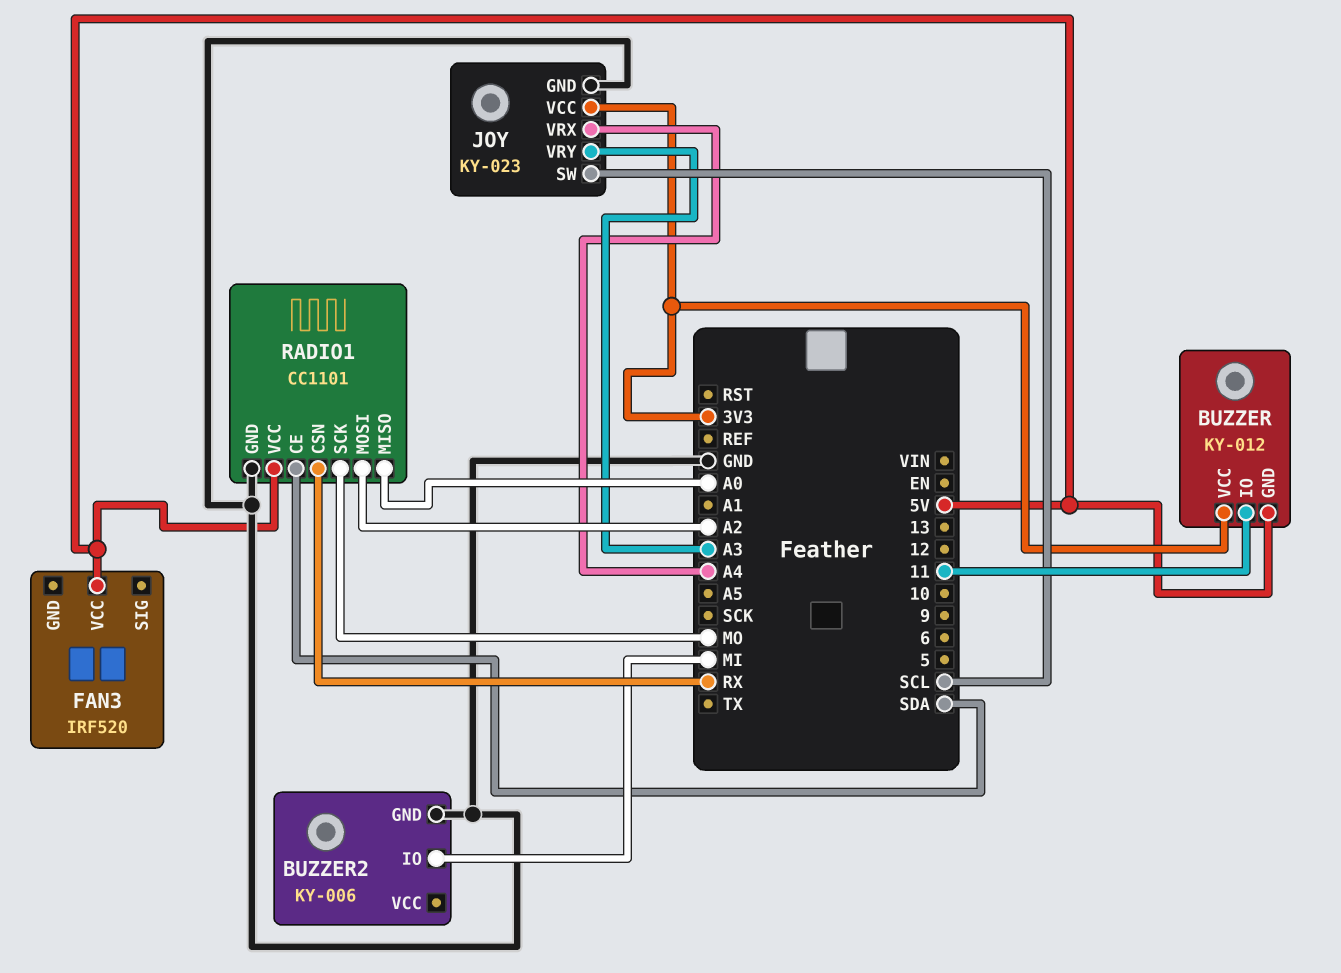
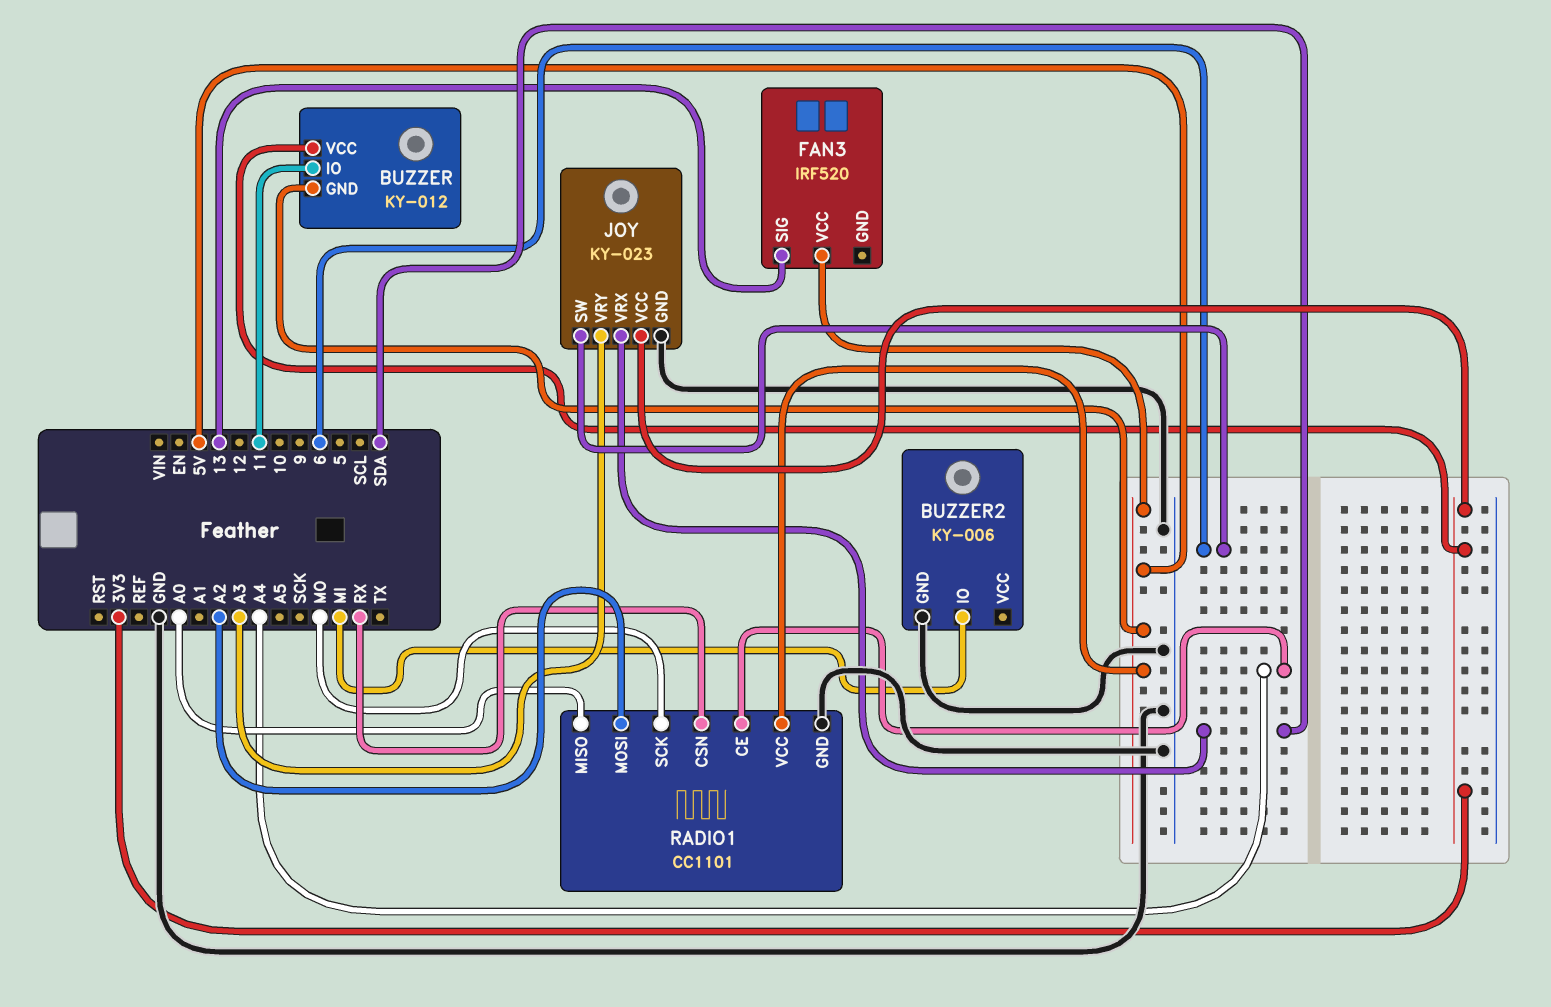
FAN3 pin SIG: none -> 13
JOY pin SW: SCL -> 6
JOY pin VRX: A4 -> SDA
RADIO1 pin CE: SDA -> A4

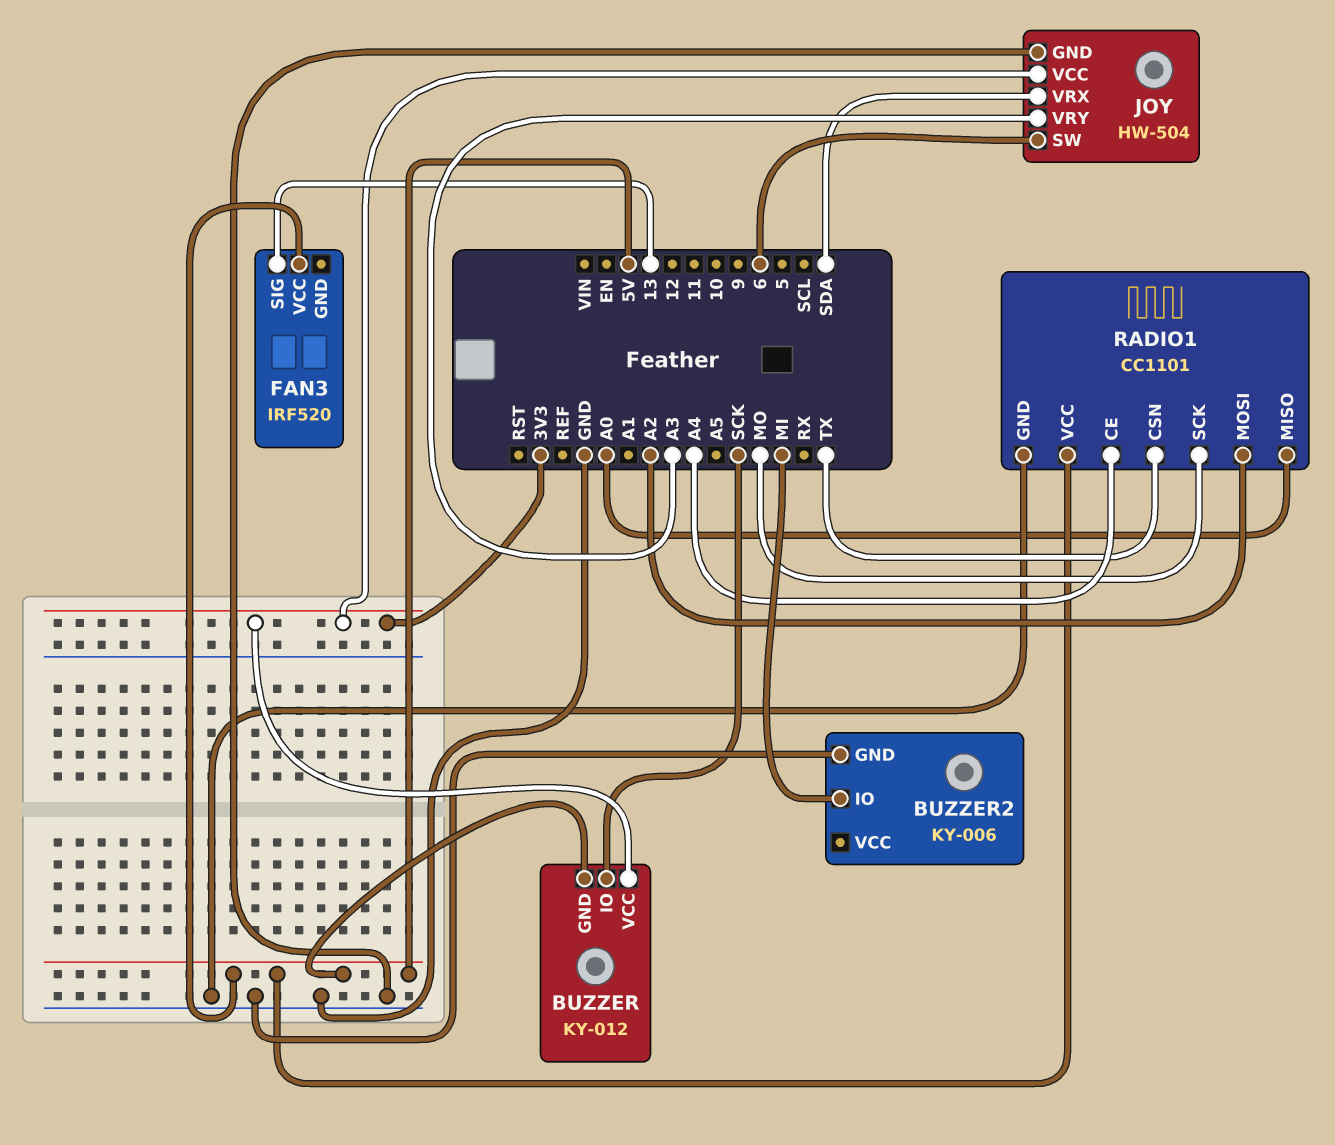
BUZZER pin IO: 11 -> SCK
JOY: KY-023 -> HW-504
RADIO1 pin CSN: RX -> TX

